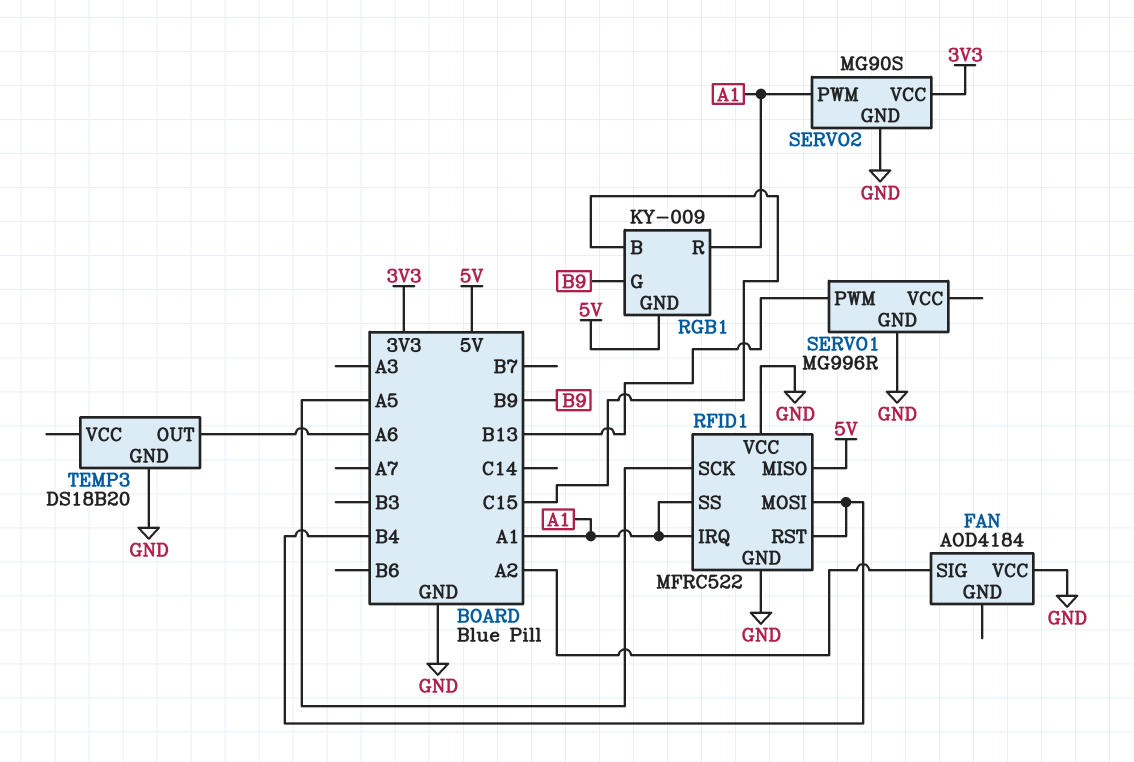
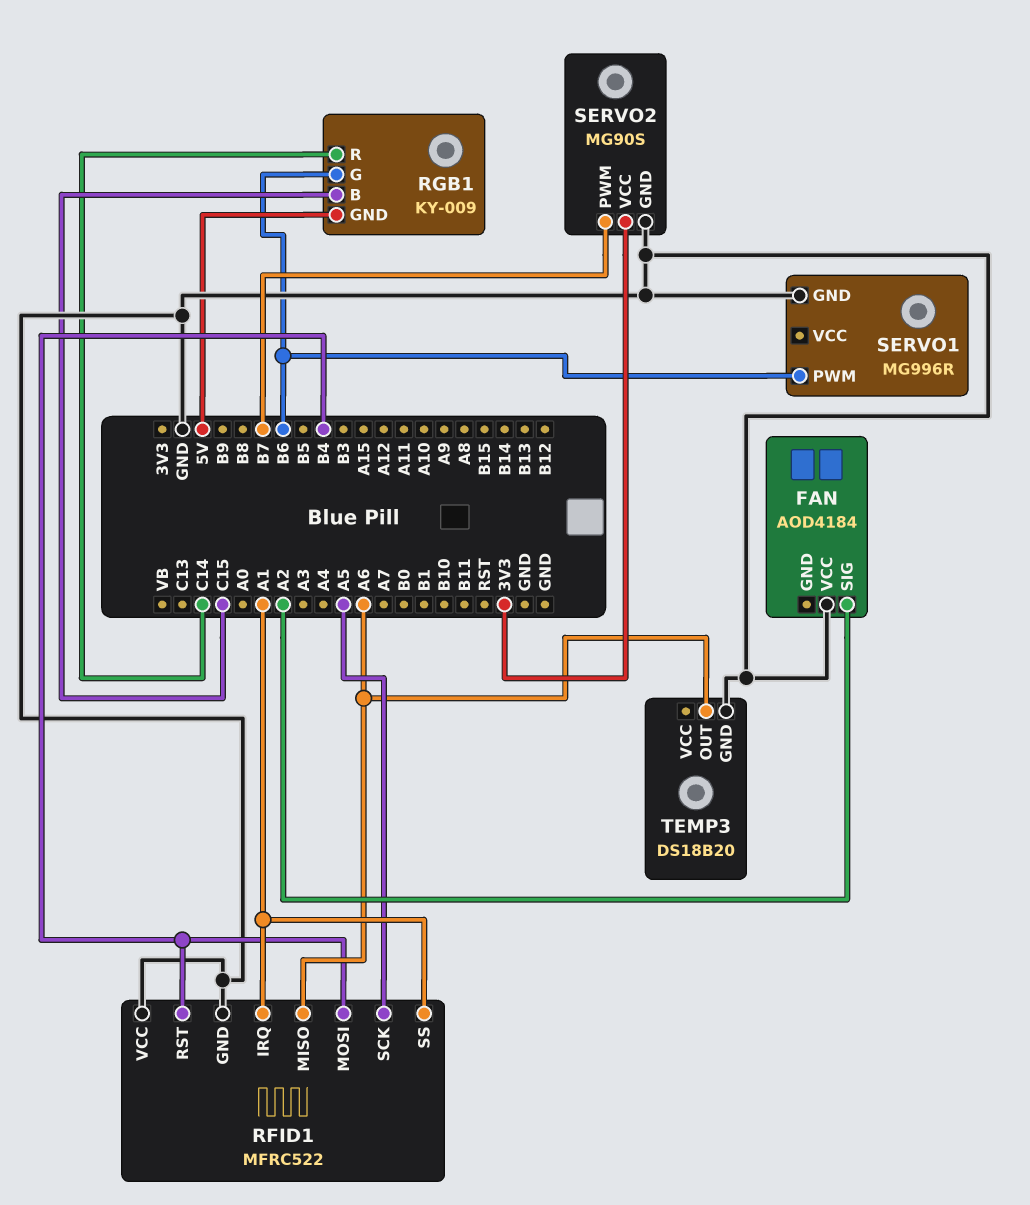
RFID1 pin MISO: 5V -> A6
RGB1 pin G: B9 -> B6
RGB1 pin R: A1 -> C14
SERVO1 pin PWM: B13 -> B6
SERVO2 pin PWM: A1 -> B7

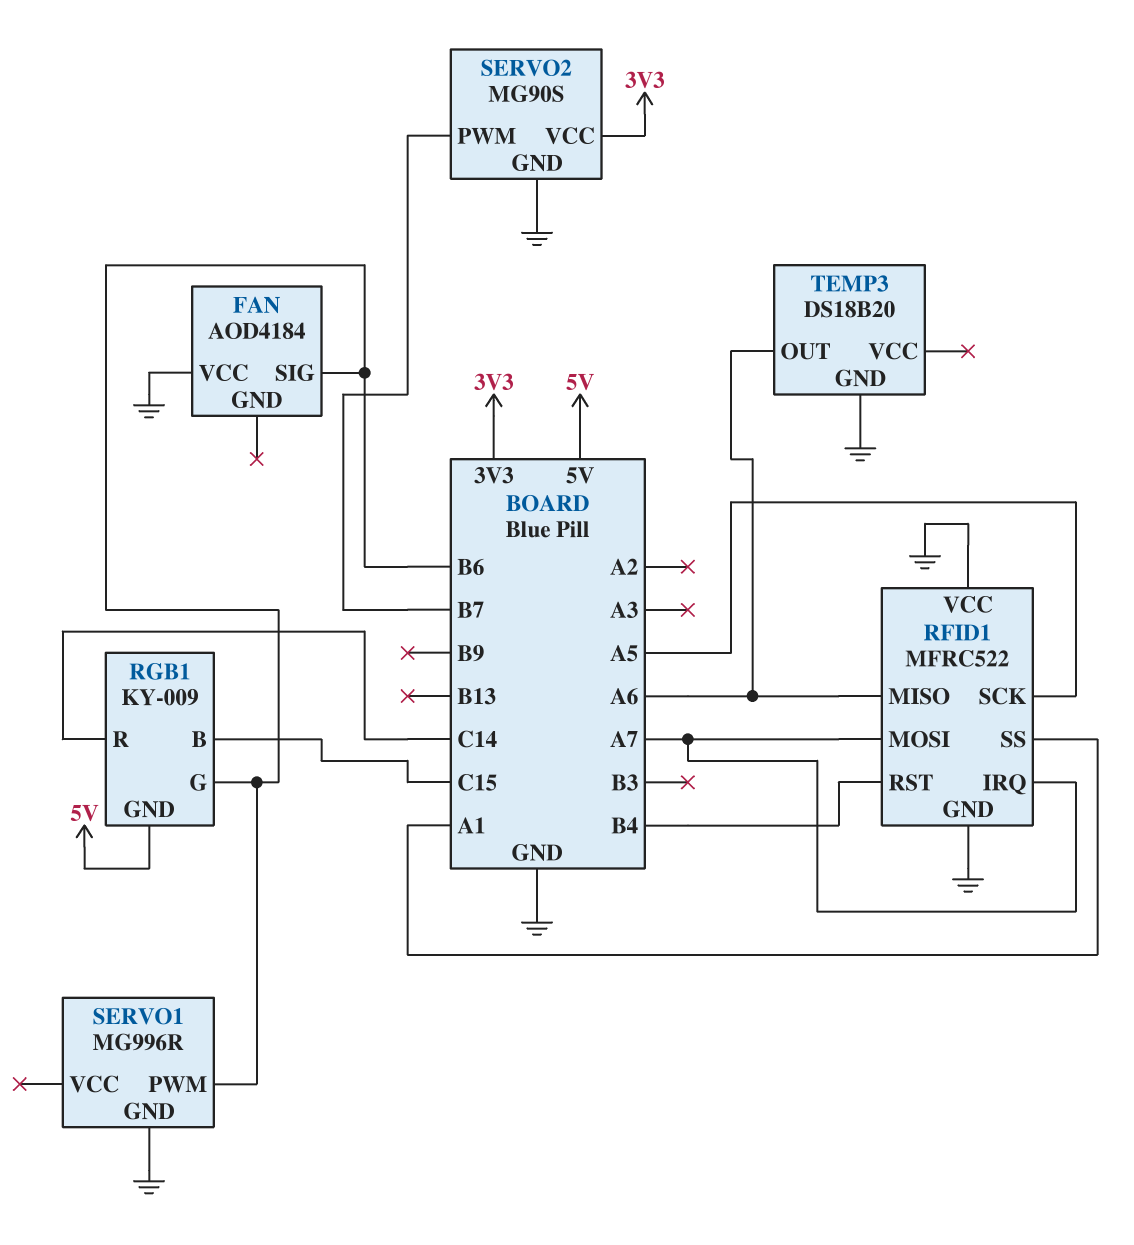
FAN pin SIG: A2 -> B6
RFID1 pin IRQ: A1 -> A7
RFID1 pin MOSI: B4 -> A7

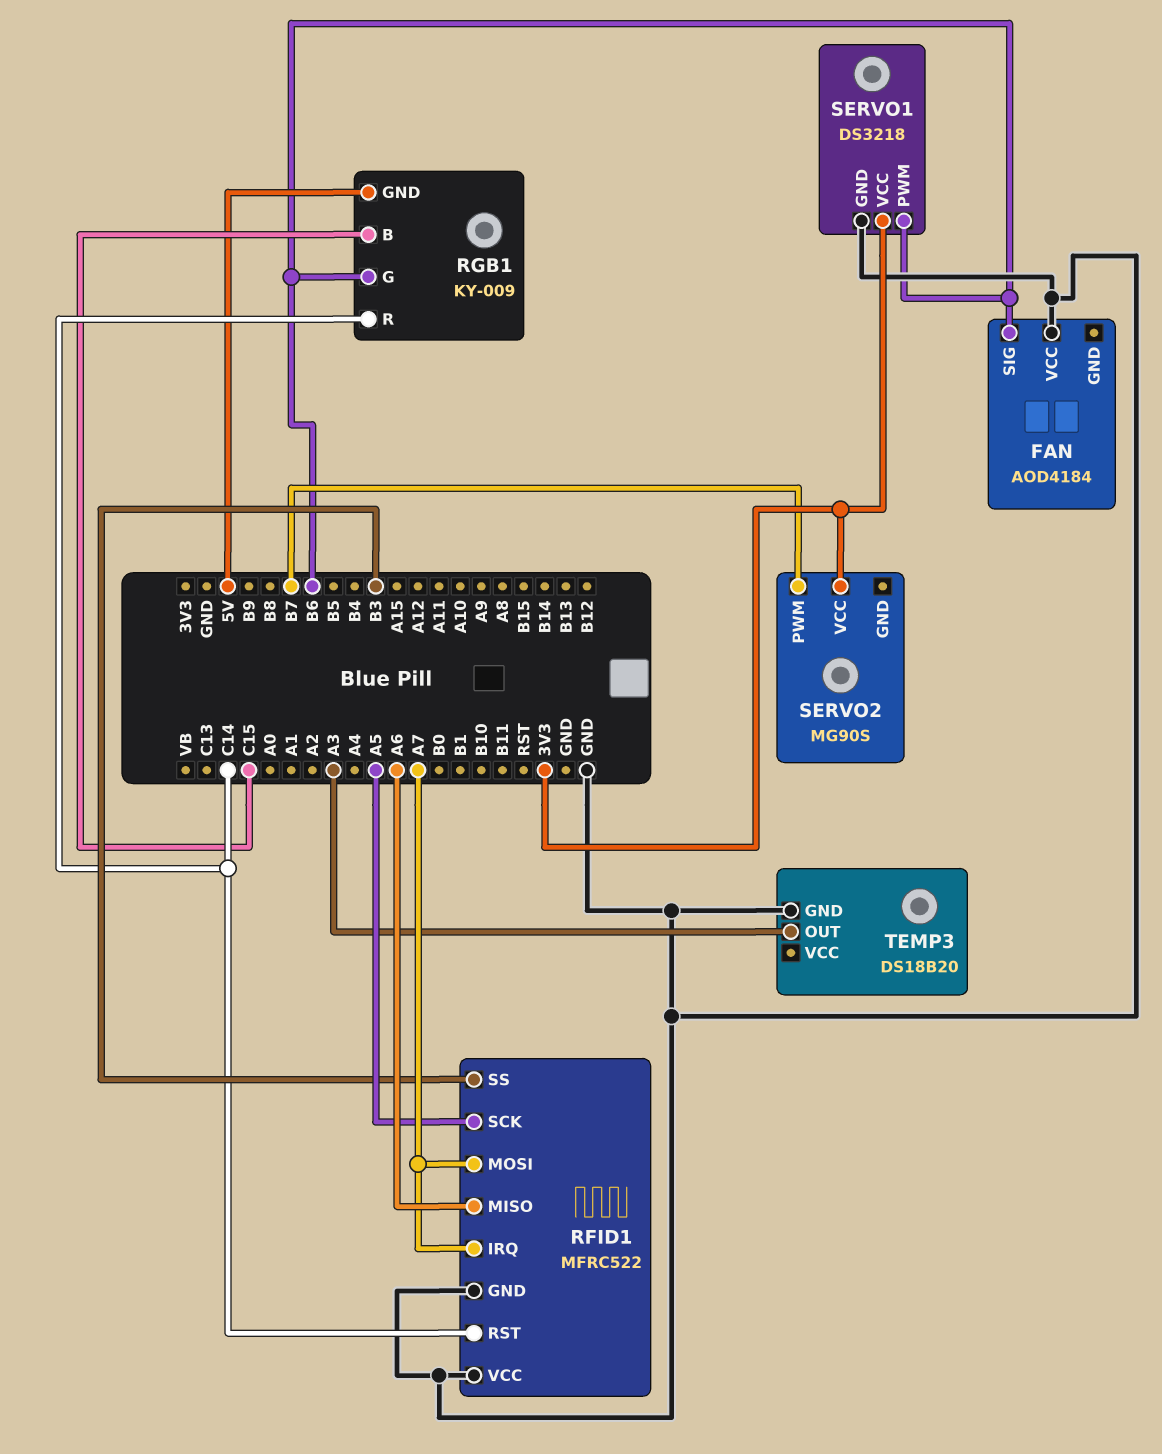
RFID1 pin RST: B4 -> C14
RFID1 pin SS: A1 -> B3
SERVO1: MG996R -> DS3218
SERVO1 pin VCC: none -> 3V3
SERVO2 pin GND: GND -> none
TEMP3 pin OUT: A6 -> A3

